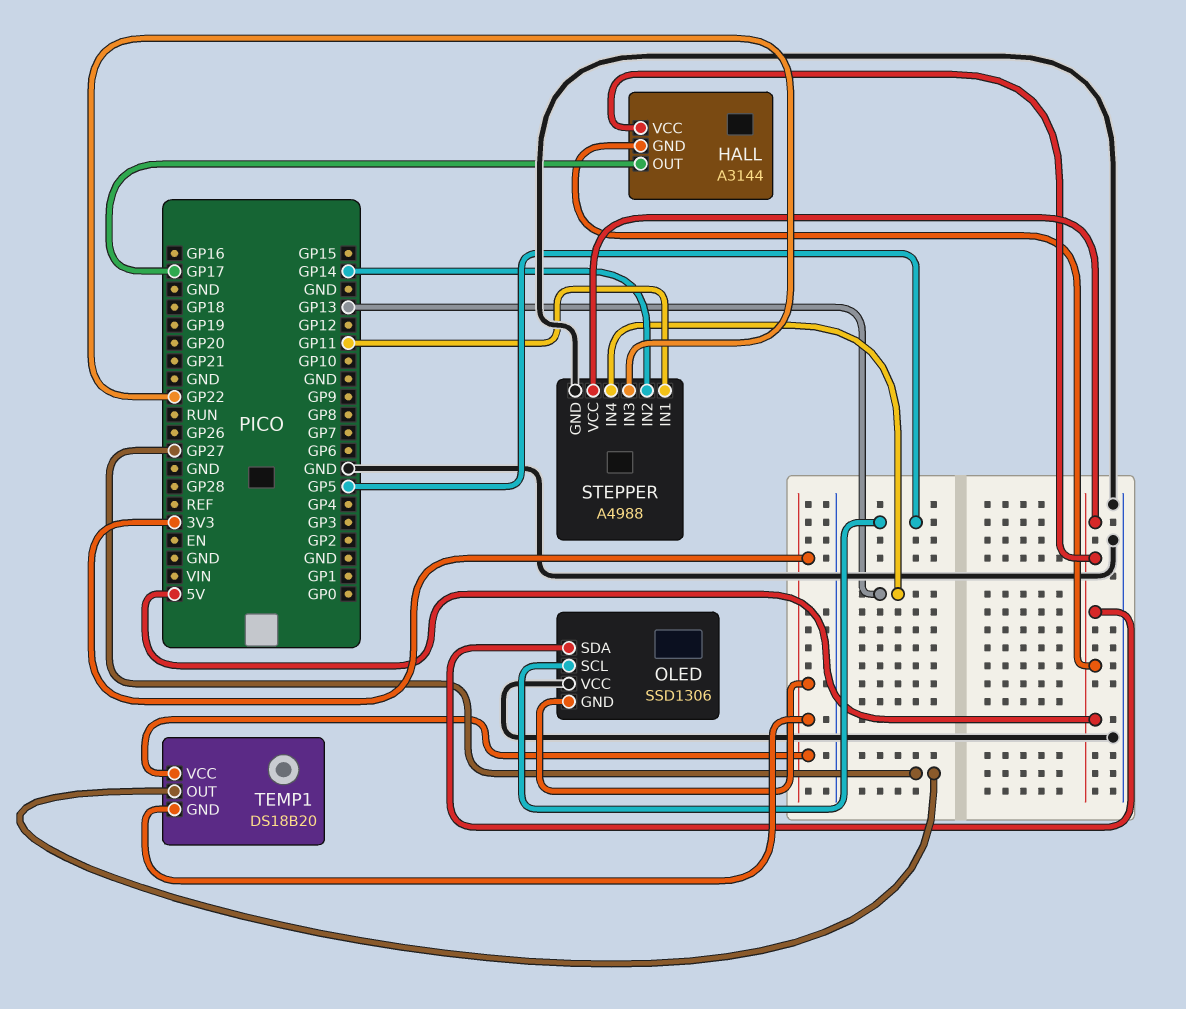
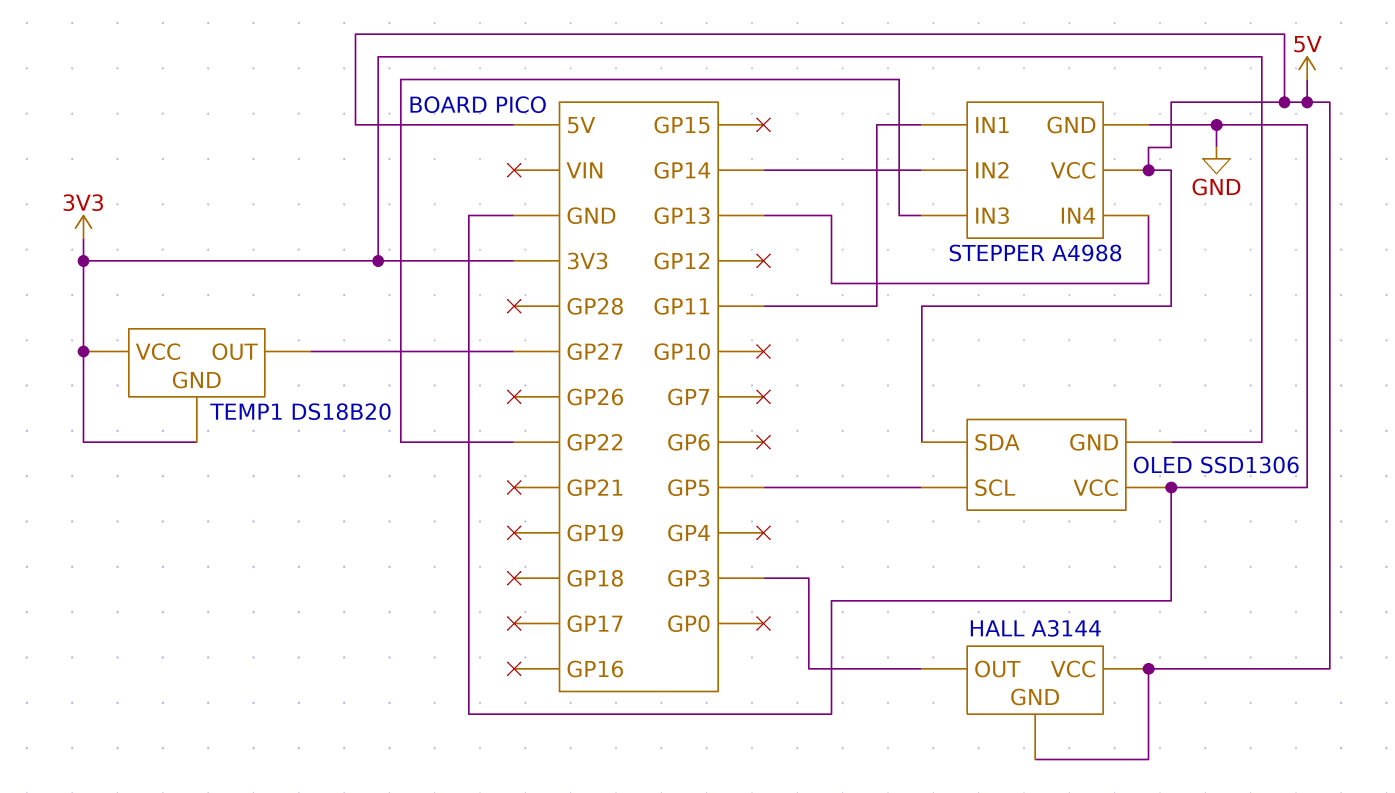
HALL pin OUT: GP17 -> GP3

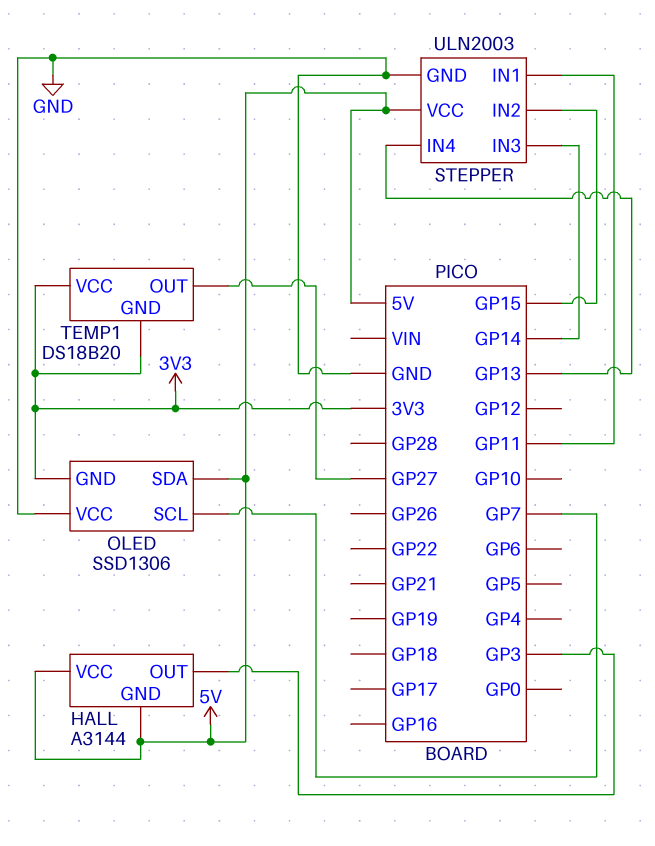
OLED pin SCL: GP5 -> GP7
STEPPER: A4988 -> ULN2003
STEPPER pin IN2: GP14 -> GP15
STEPPER pin IN3: GP22 -> GP14

